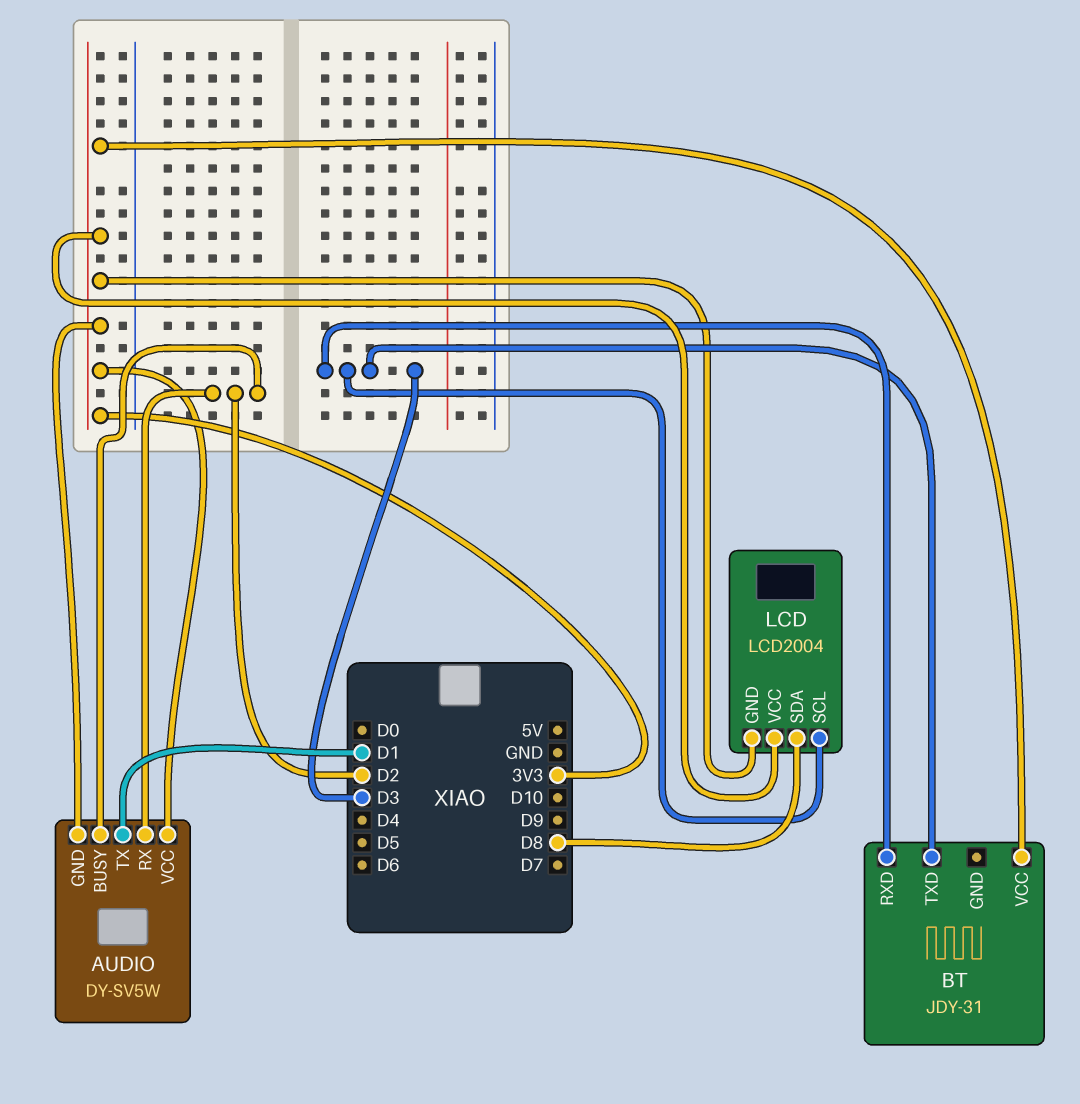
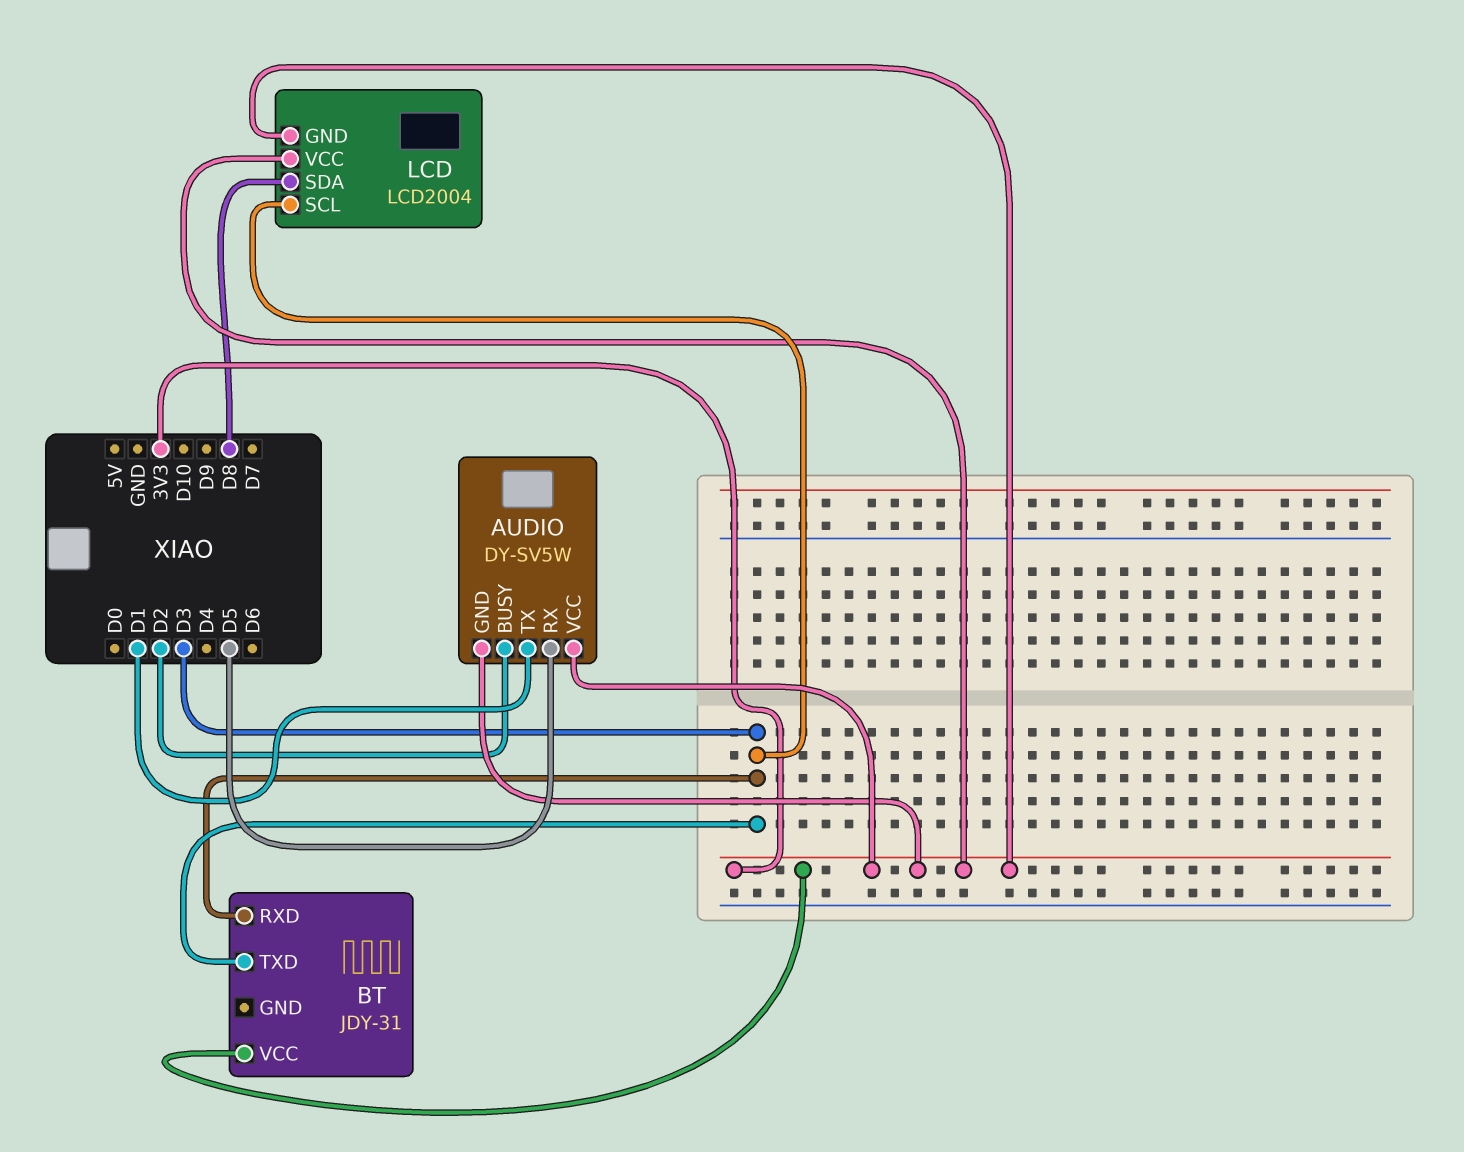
AUDIO pin RX: D2 -> D5

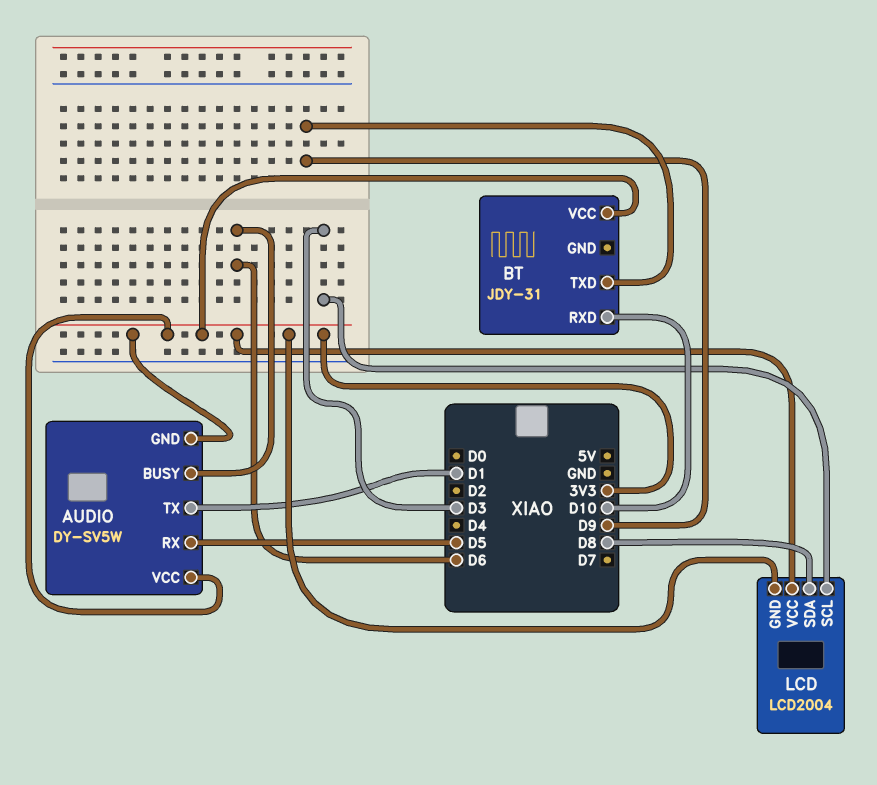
AUDIO pin BUSY: D2 -> D6
BT pin RXD: D3 -> D10
BT pin TXD: D3 -> D9

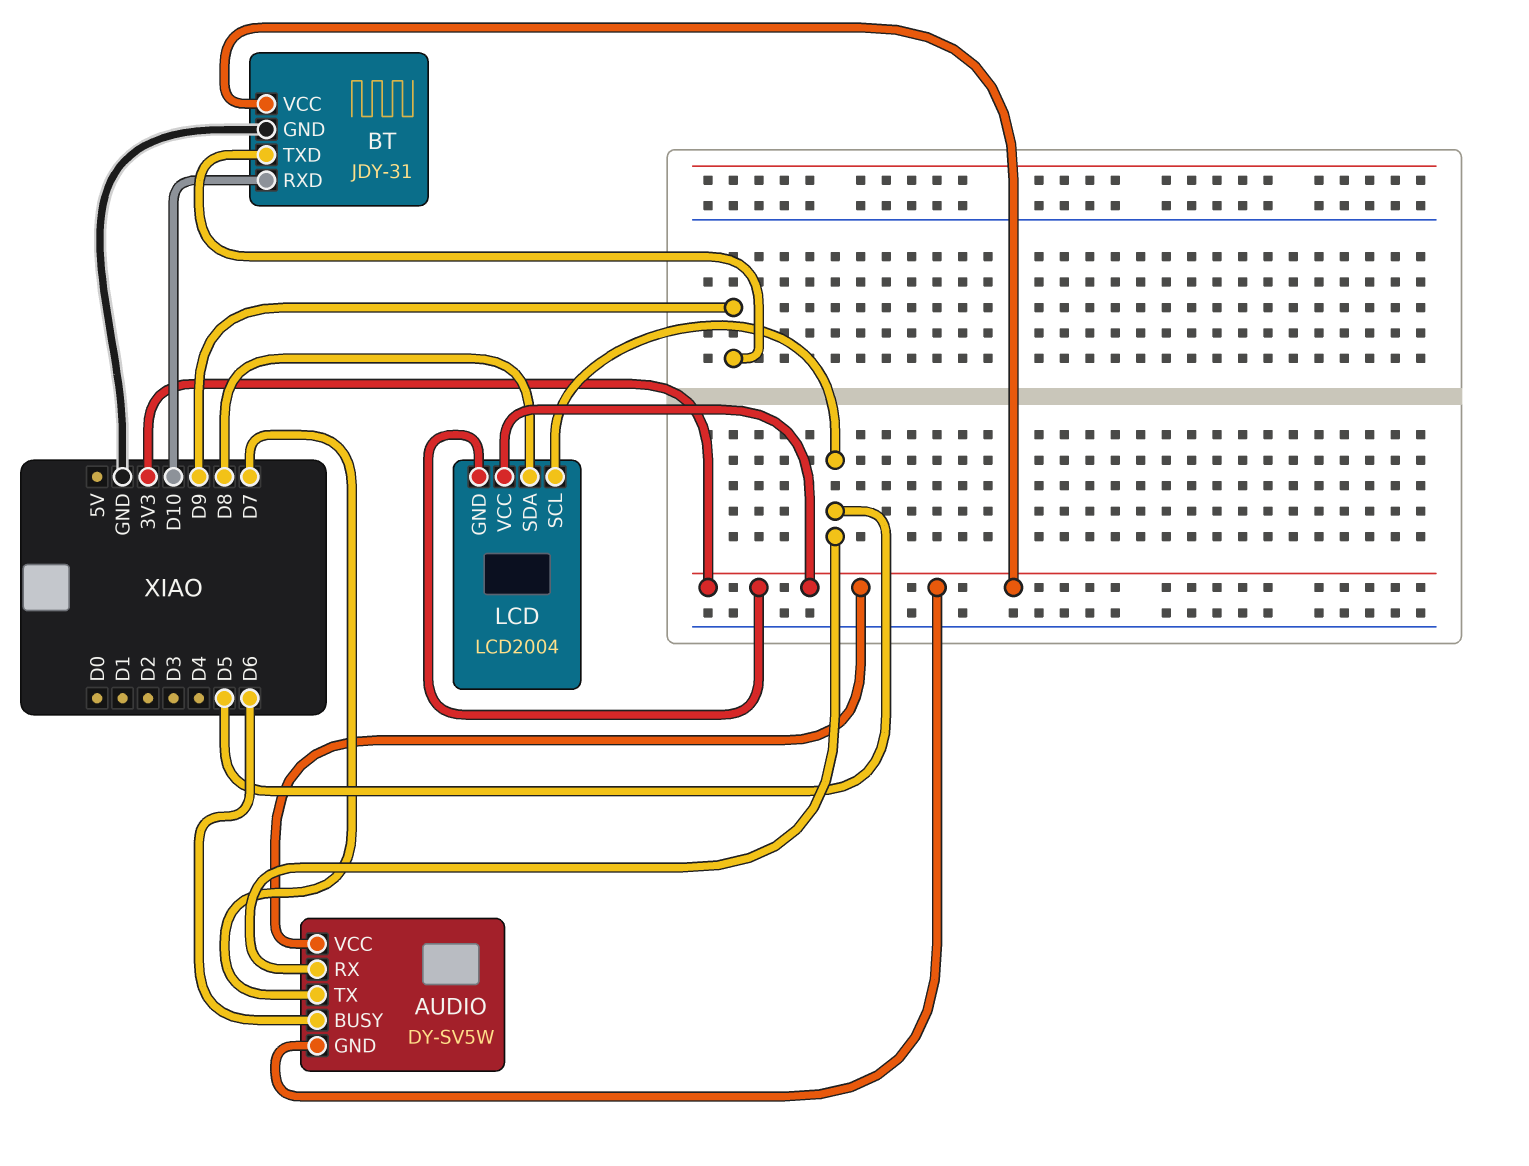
AUDIO pin TX: D1 -> D7
BT pin GND: none -> GND
LCD pin SCL: D3 -> D5

